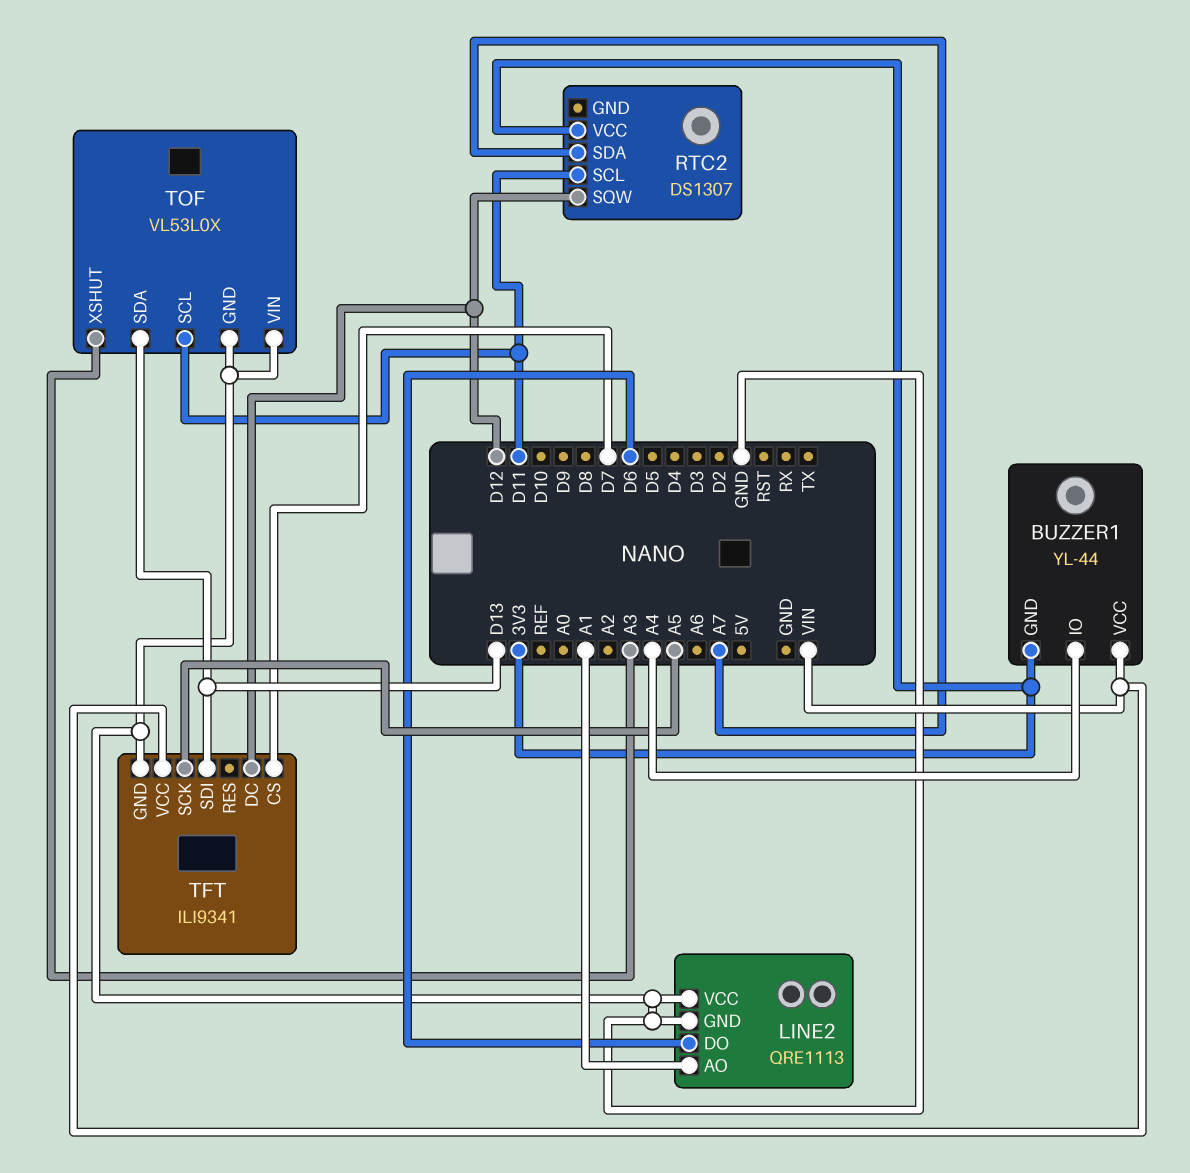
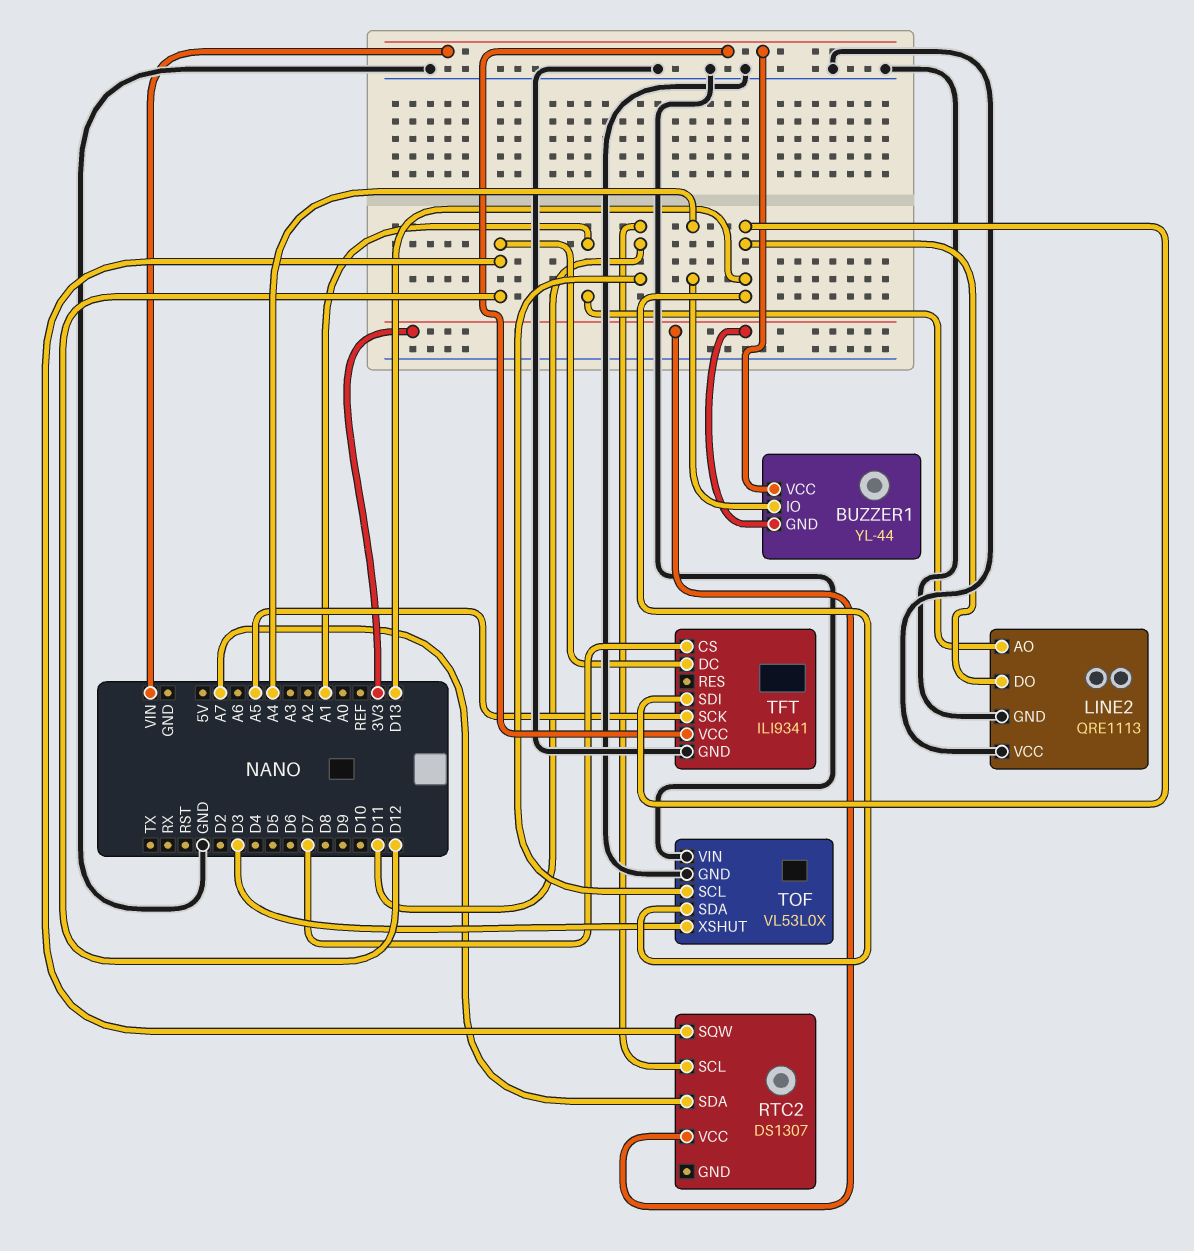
LINE2 pin DO: D6 -> D13
TOF pin XSHUT: A3 -> D3

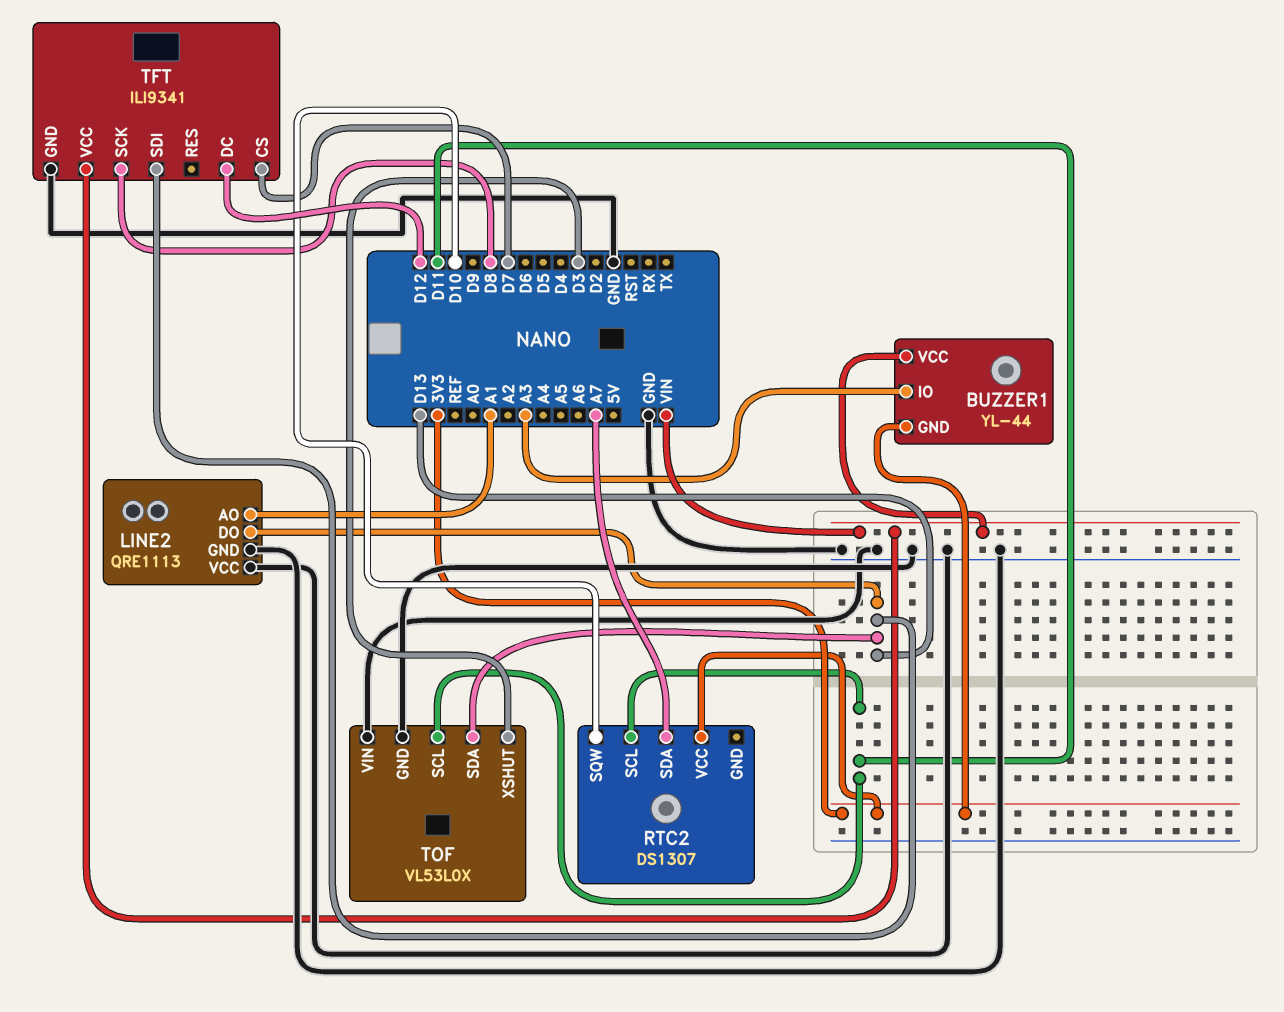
BUZZER1 pin IO: A4 -> A3
RTC2 pin SQW: D12 -> D10
TFT pin SCK: A5 -> D8

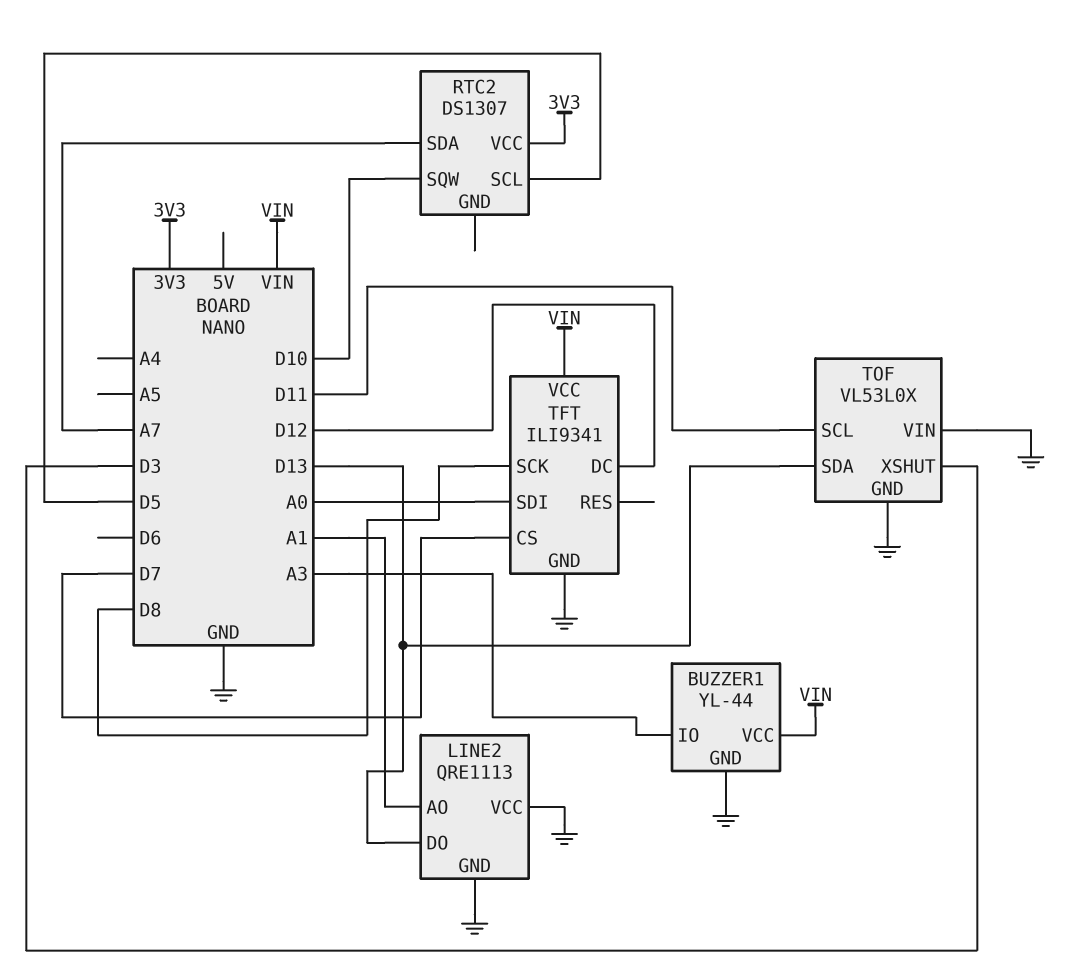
BUZZER1 pin GND: 3V3 -> GND
RTC2 pin SCL: D11 -> D5
TFT pin SDI: D13 -> A0

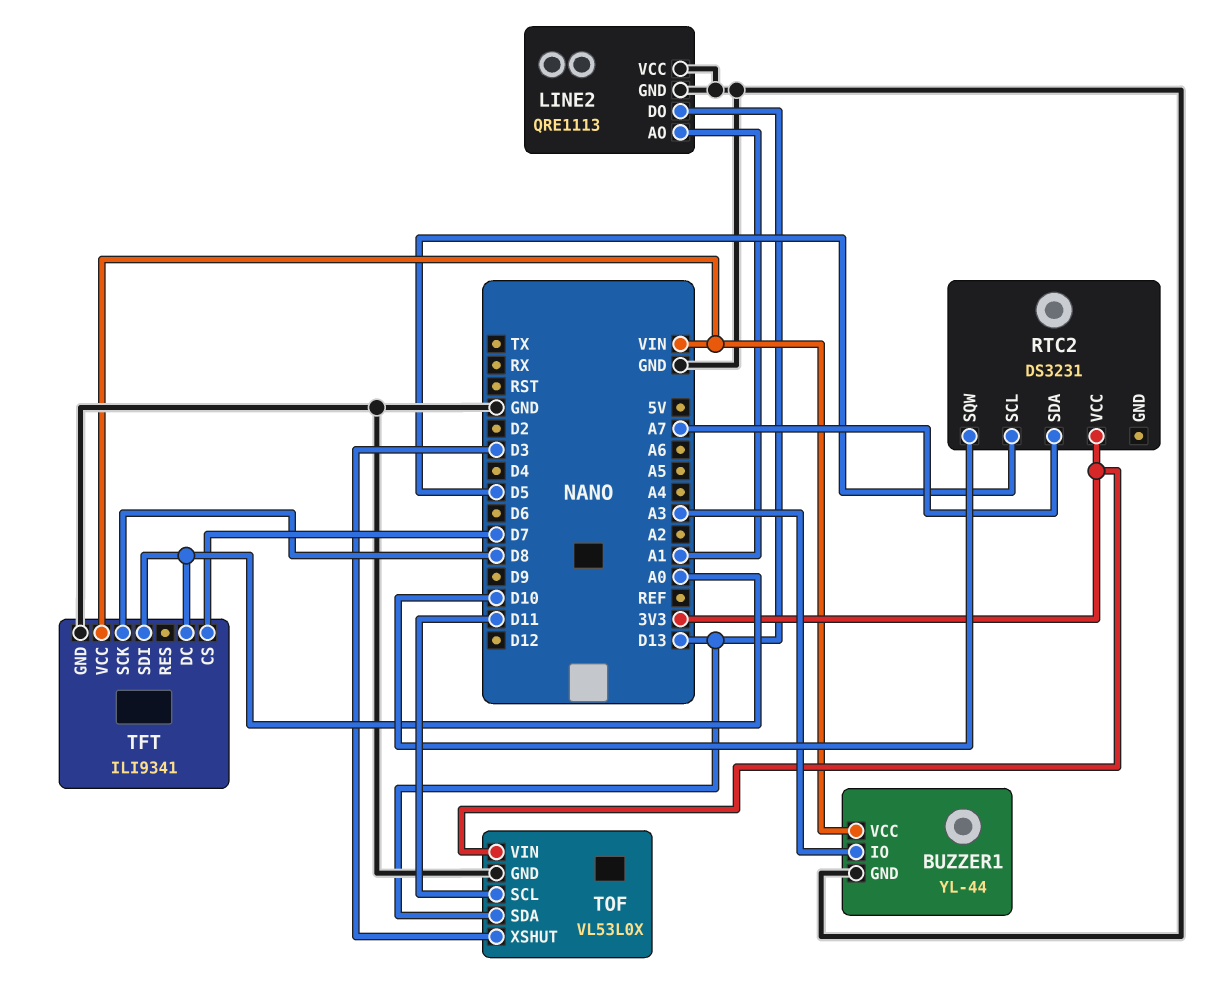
RTC2: DS1307 -> DS3231
TFT pin DC: D12 -> A0
TOF pin VIN: GND -> 3V3

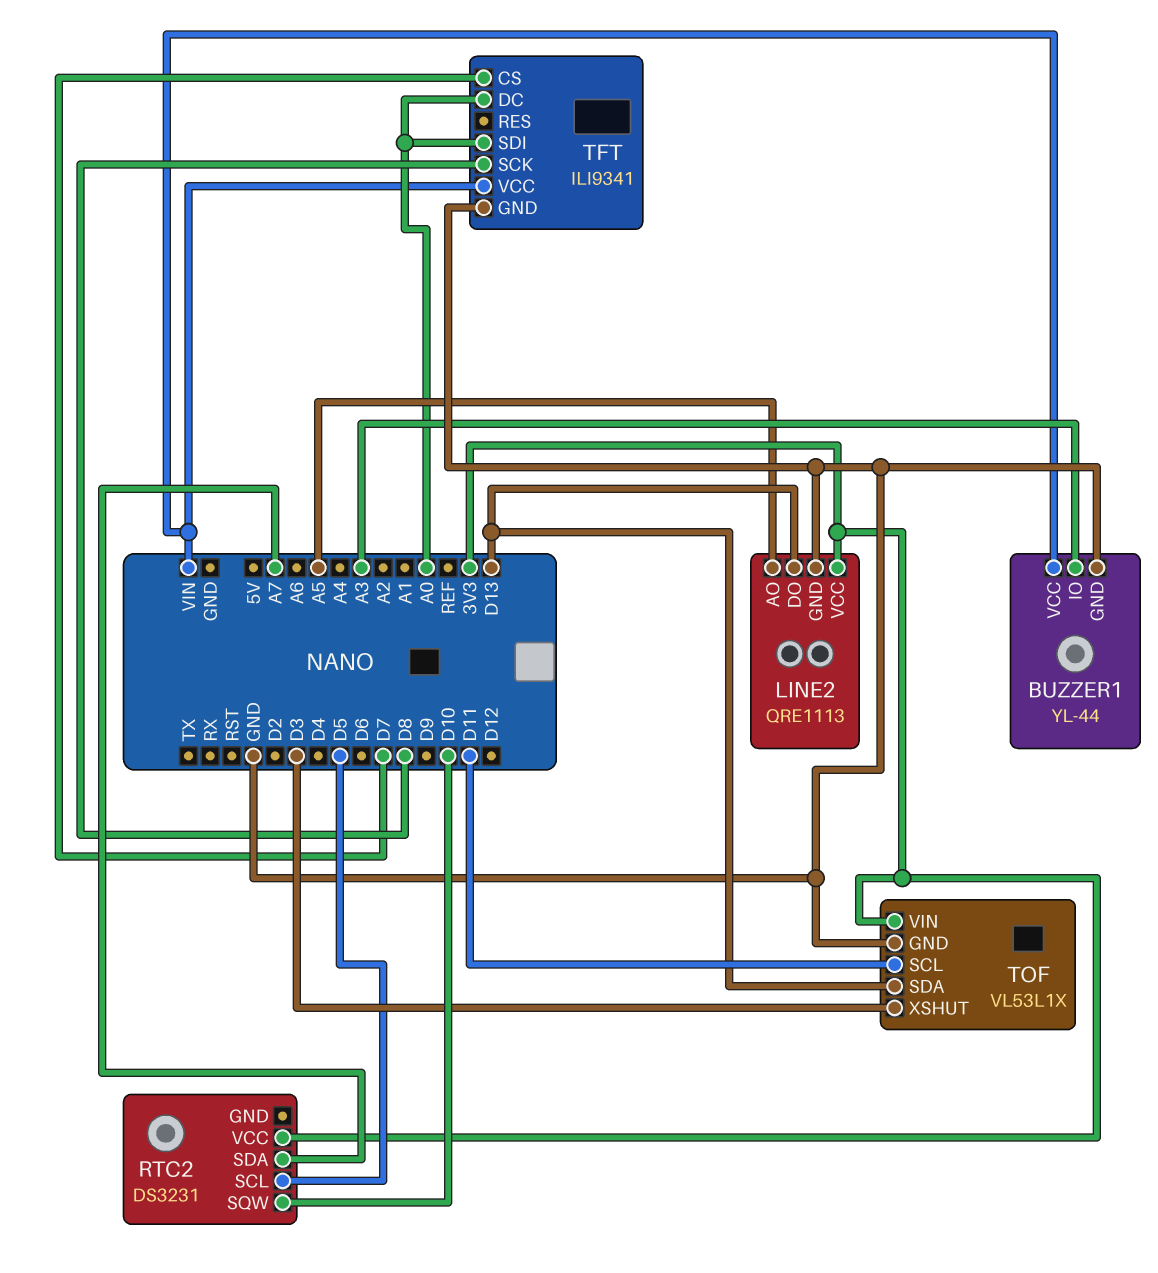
LINE2 pin AO: A1 -> A5
LINE2 pin VCC: GND -> 3V3
TOF: VL53L0X -> VL53L1X

